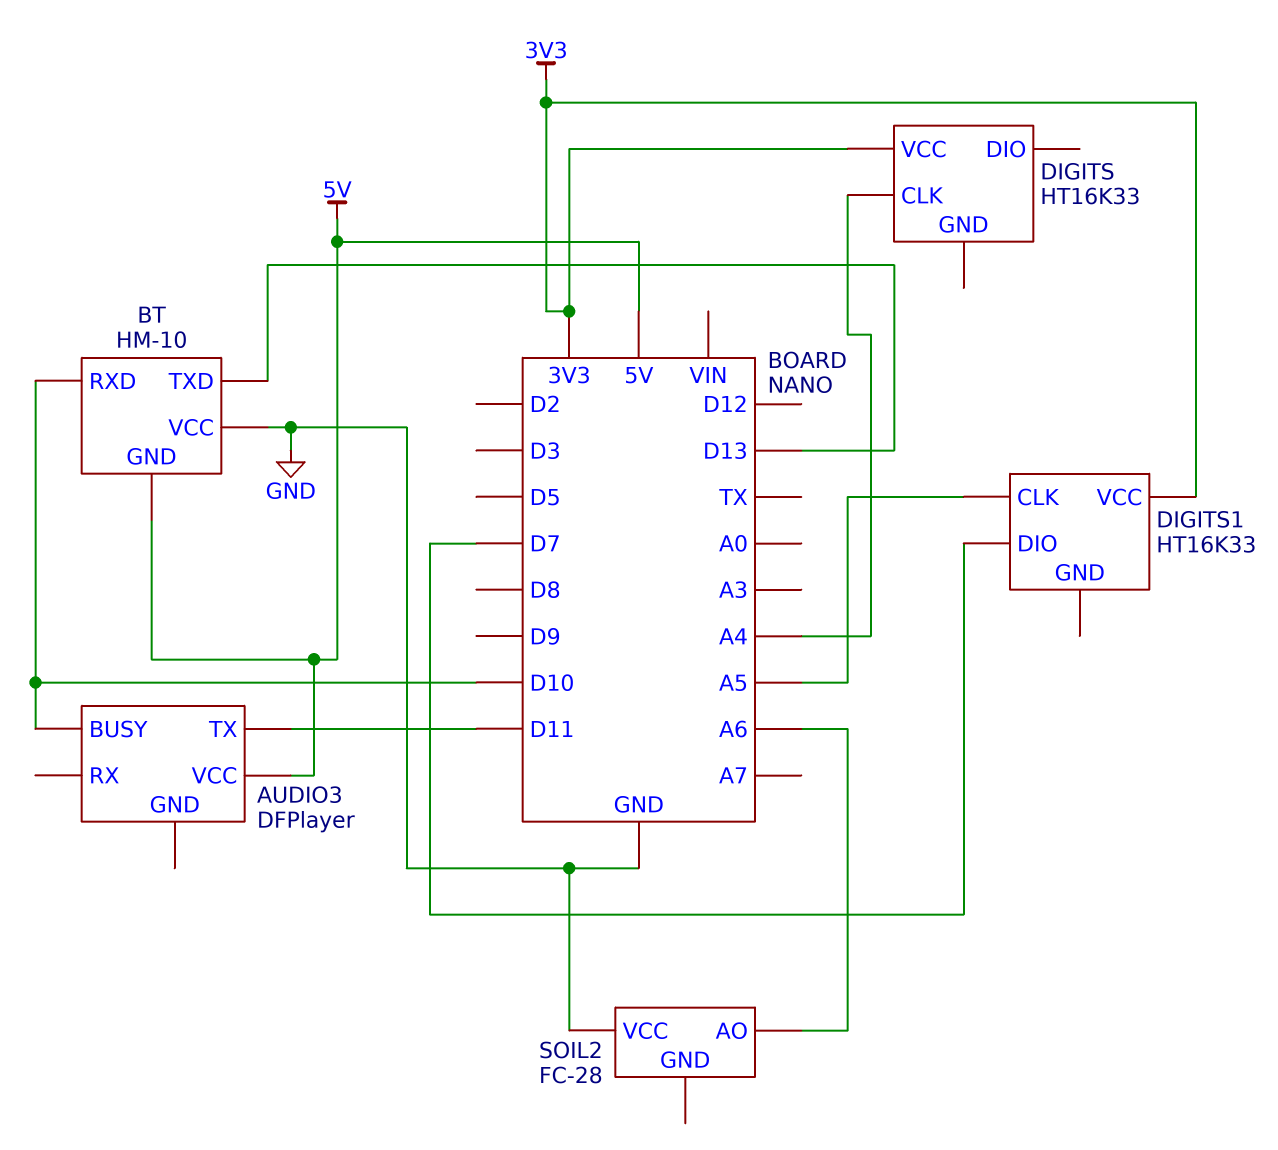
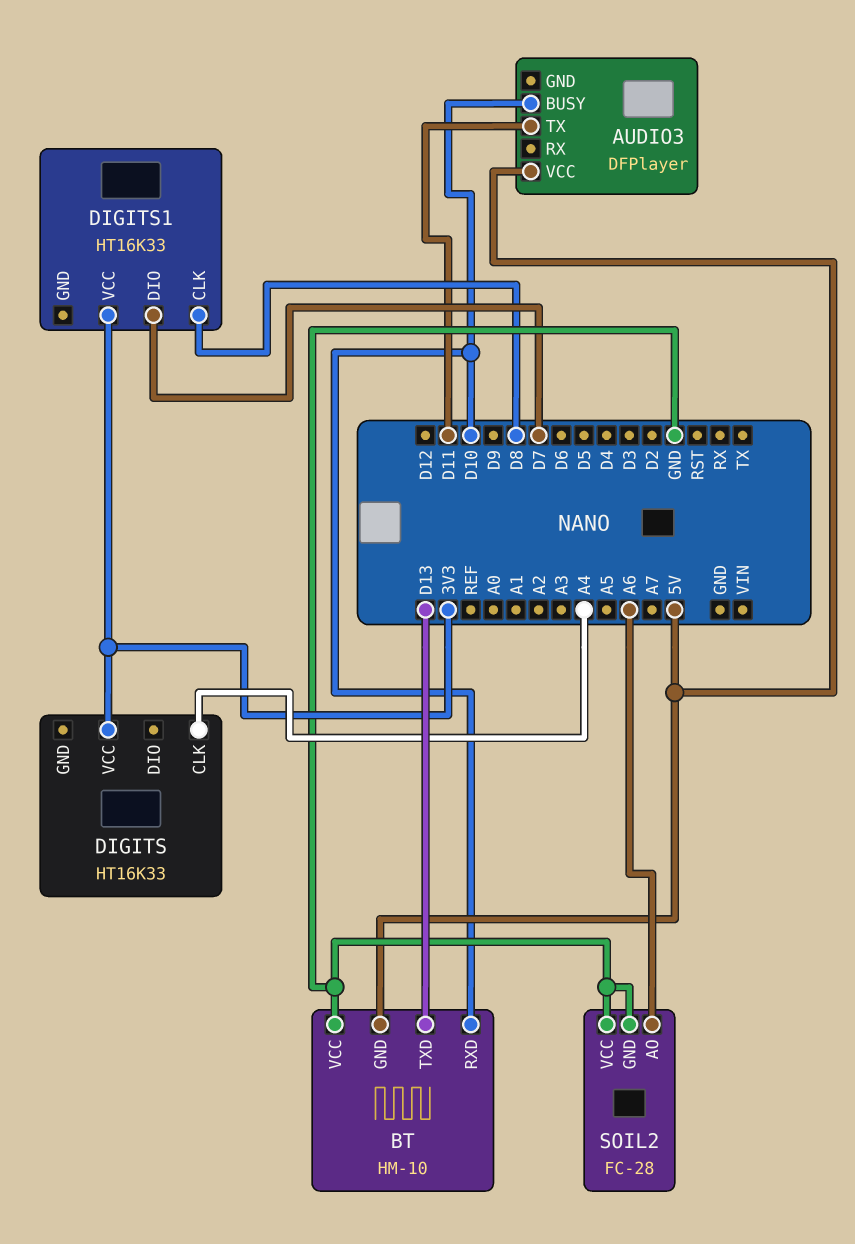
DIGITS1 pin CLK: A5 -> D8
SOIL2 pin GND: none -> GND

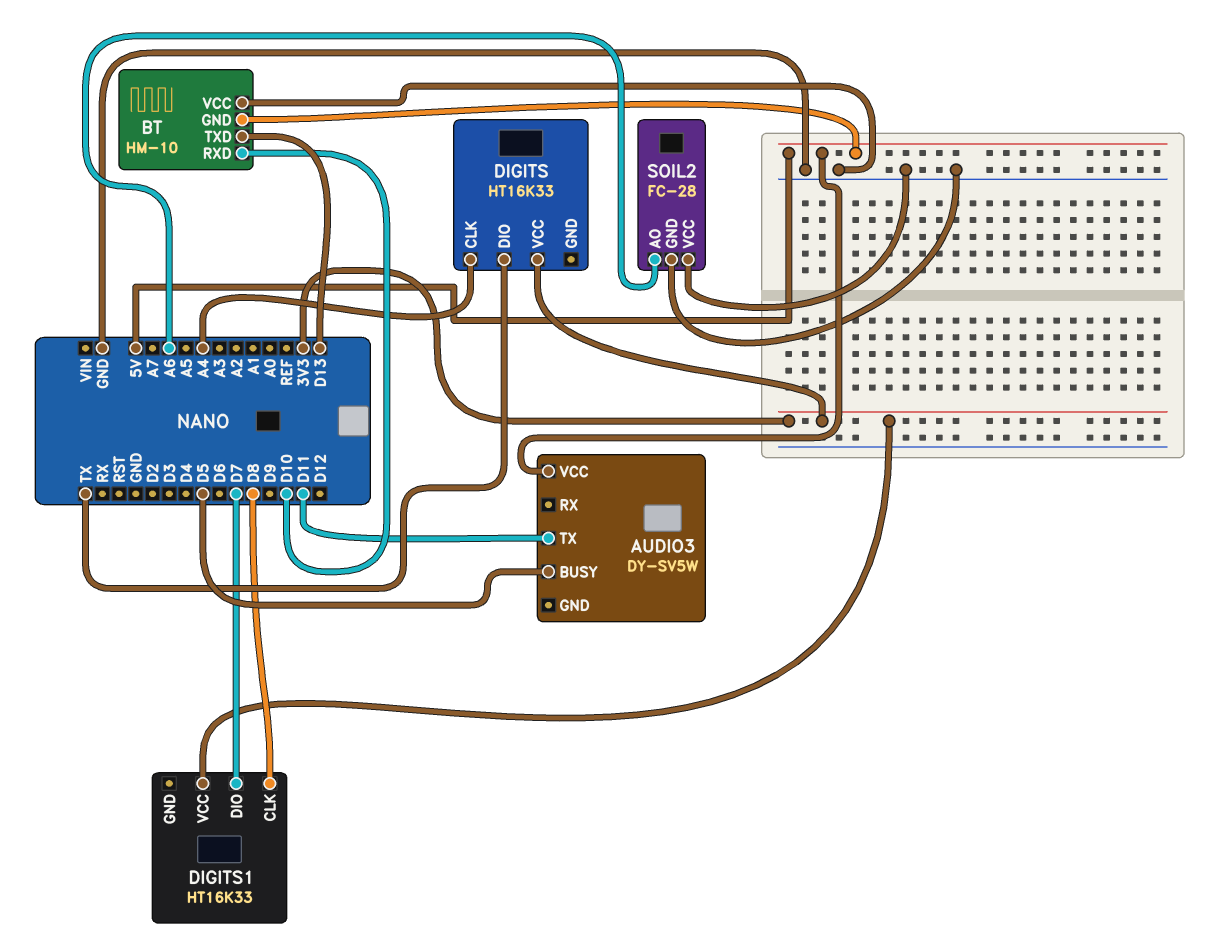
AUDIO3: DFPlayer -> DY-SV5W
AUDIO3 pin BUSY: D10 -> D5
DIGITS pin DIO: none -> TX

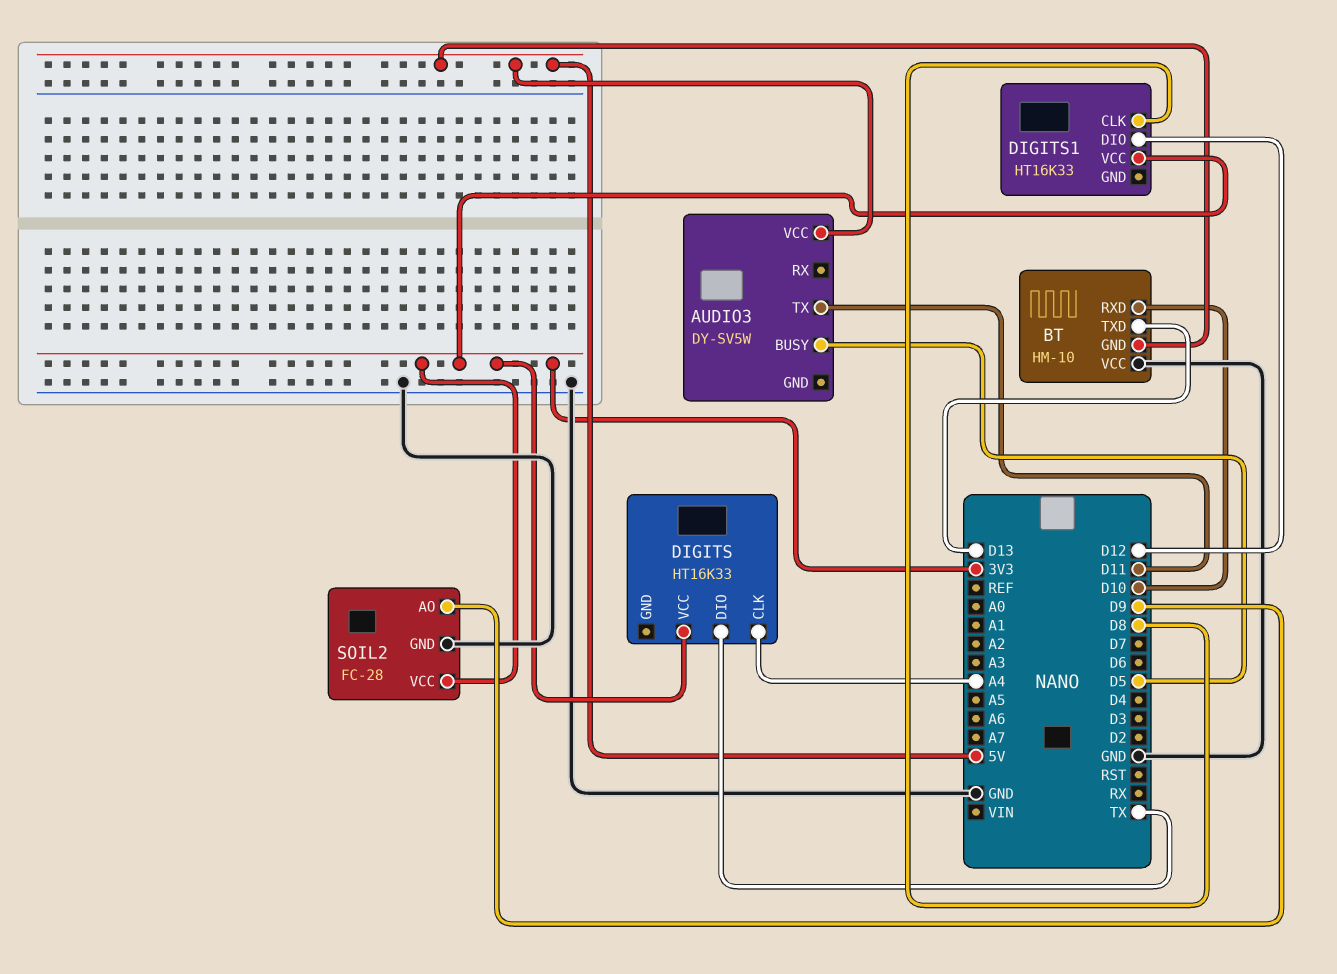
DIGITS1 pin DIO: D7 -> D12
SOIL2 pin AO: A6 -> D9
SOIL2 pin VCC: GND -> 3V3

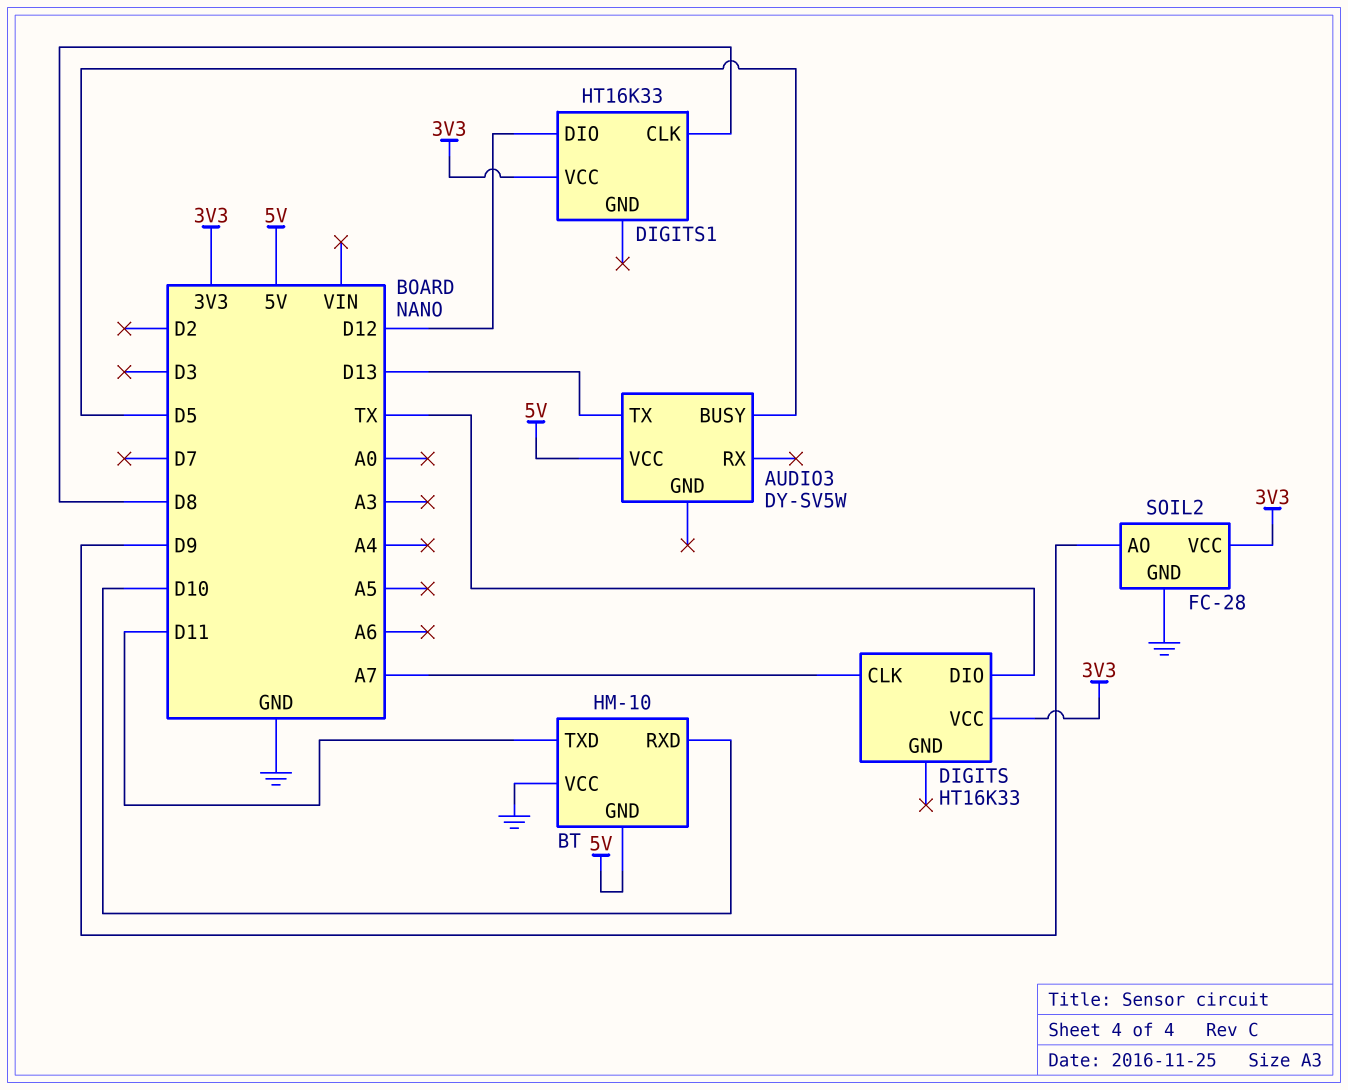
AUDIO3 pin TX: D11 -> D13
BT pin TXD: D13 -> D11
DIGITS pin CLK: A4 -> A7

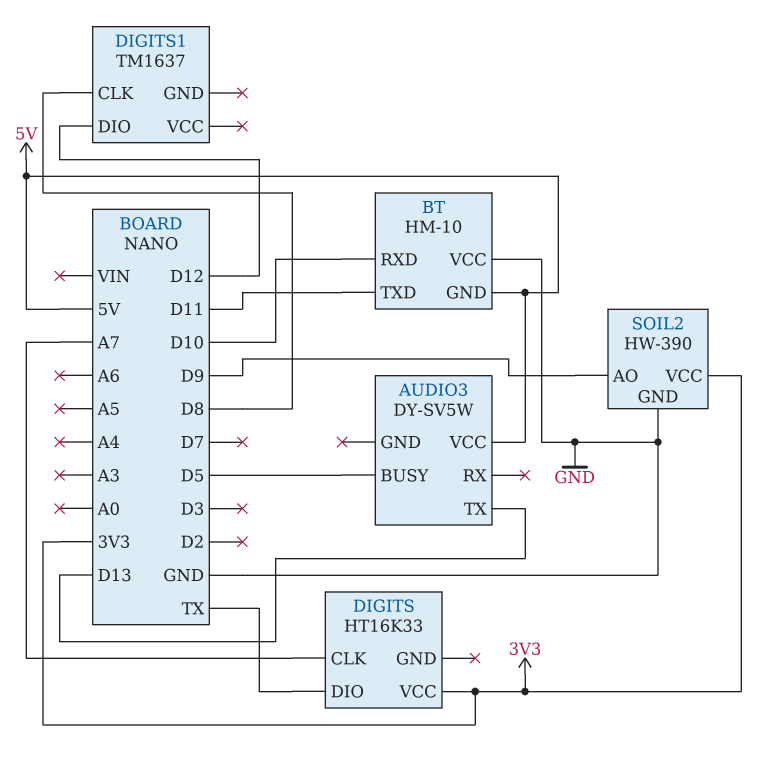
DIGITS1: HT16K33 -> TM1637
DIGITS1 pin VCC: 3V3 -> none
SOIL2: FC-28 -> HW-390

